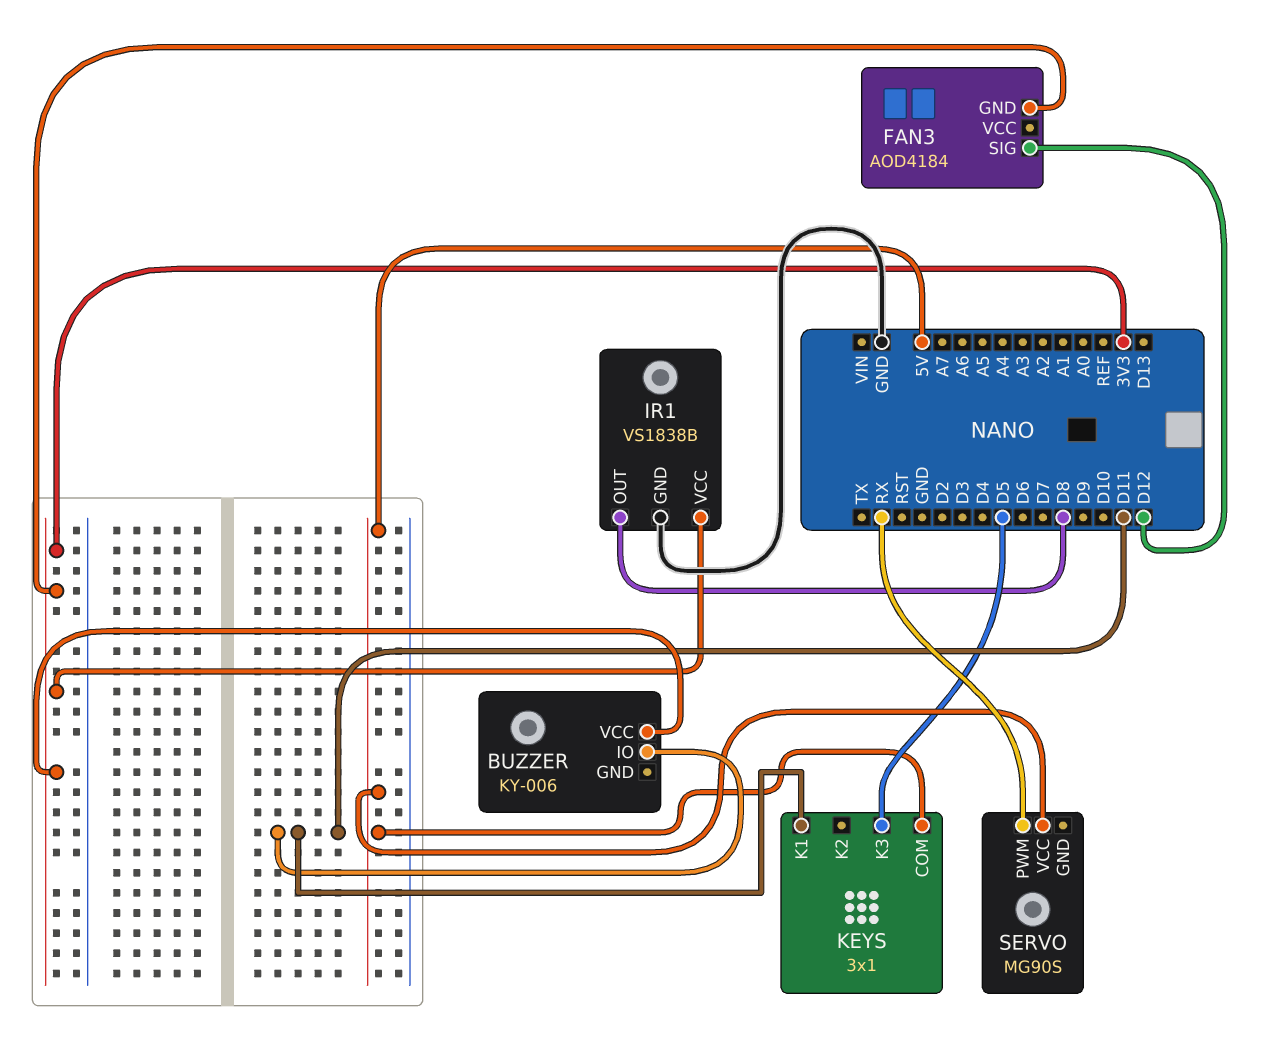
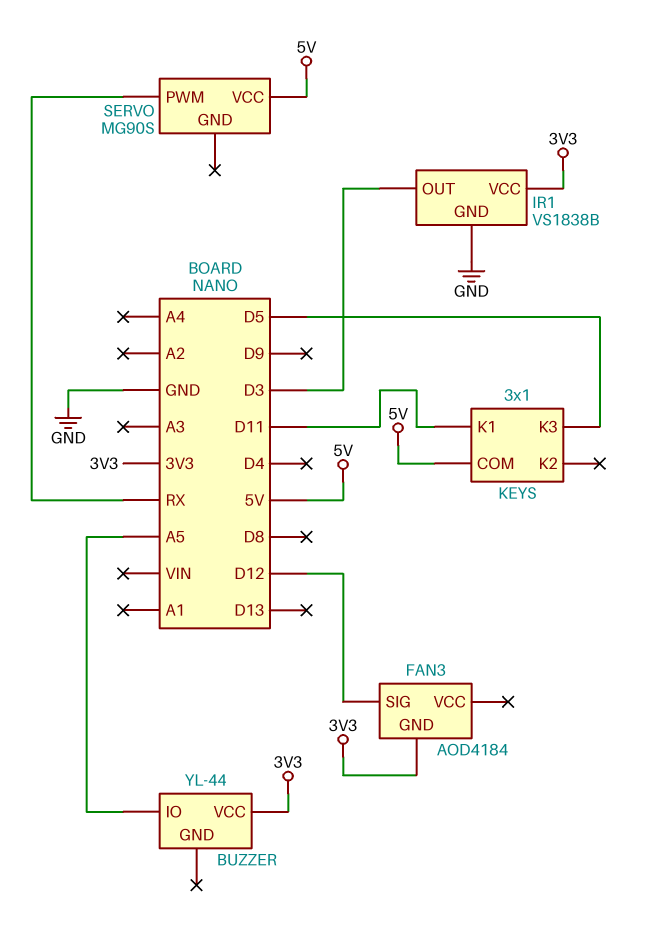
BUZZER: KY-006 -> YL-44
BUZZER pin IO: D11 -> A5
IR1 pin OUT: D8 -> D3

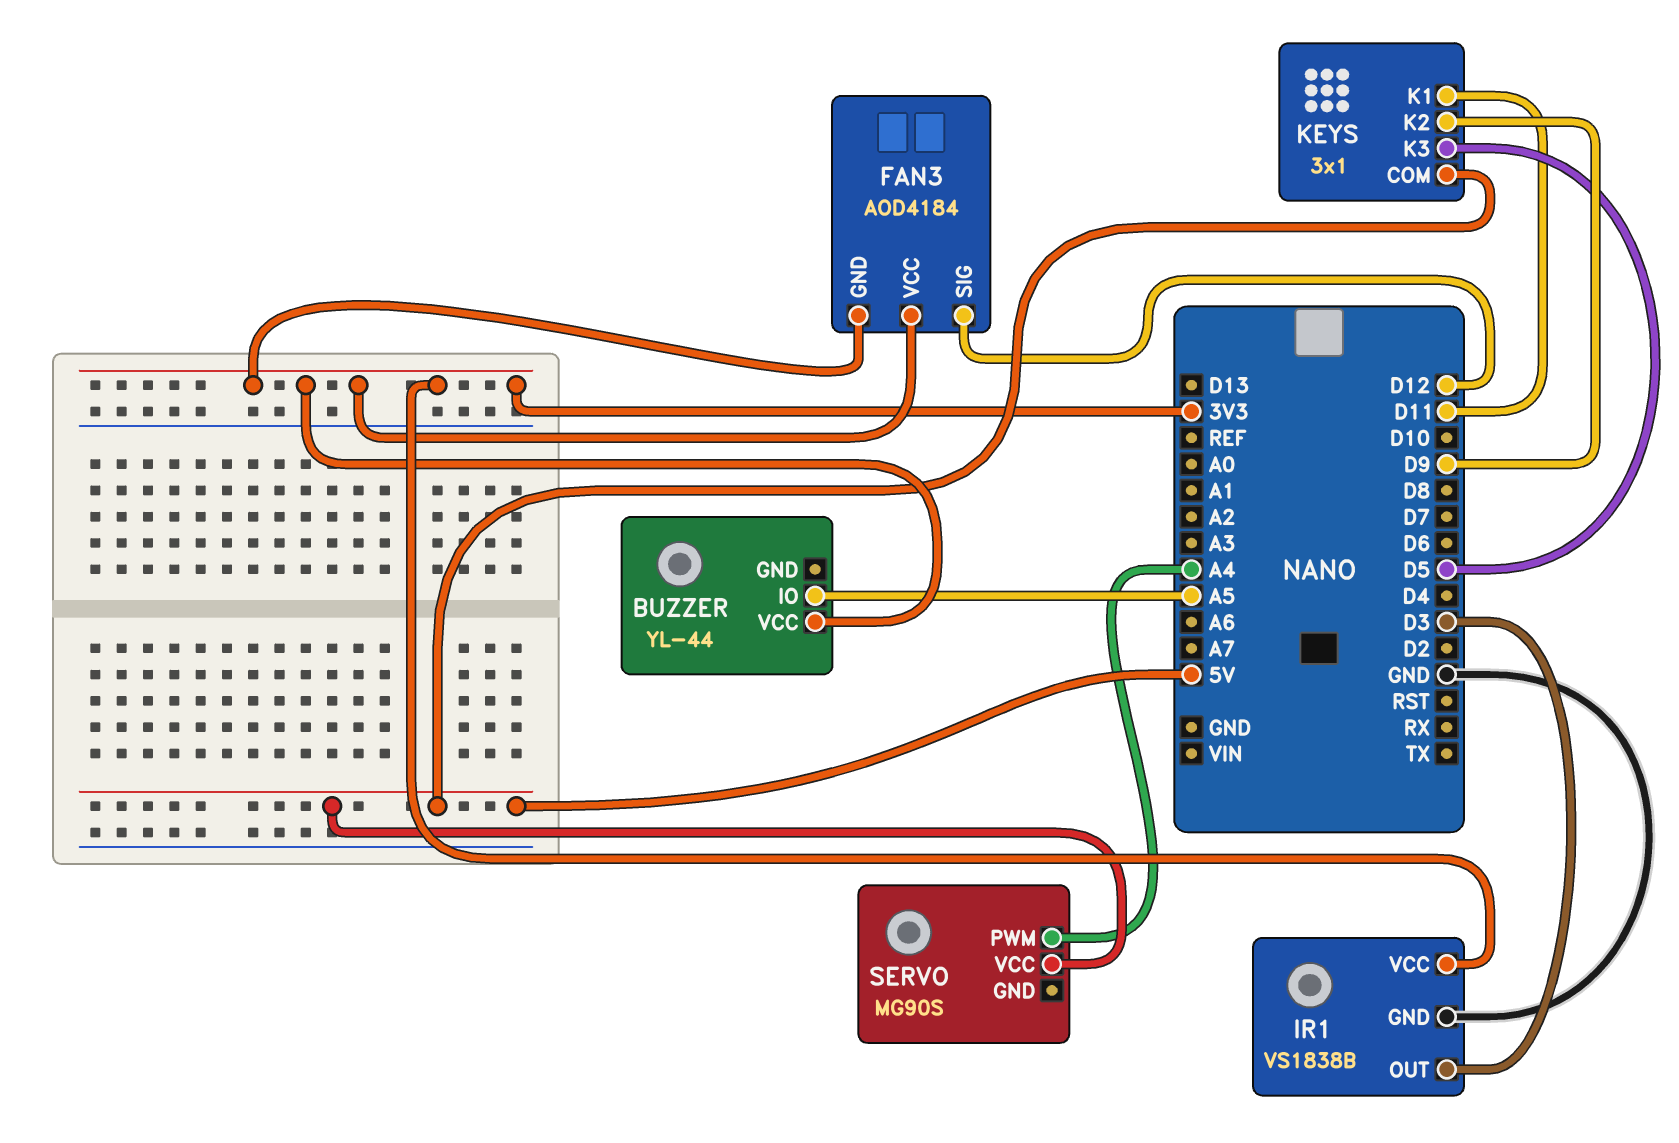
FAN3 pin VCC: none -> 3V3
KEYS pin K2: none -> D9
SERVO pin PWM: RX -> A4

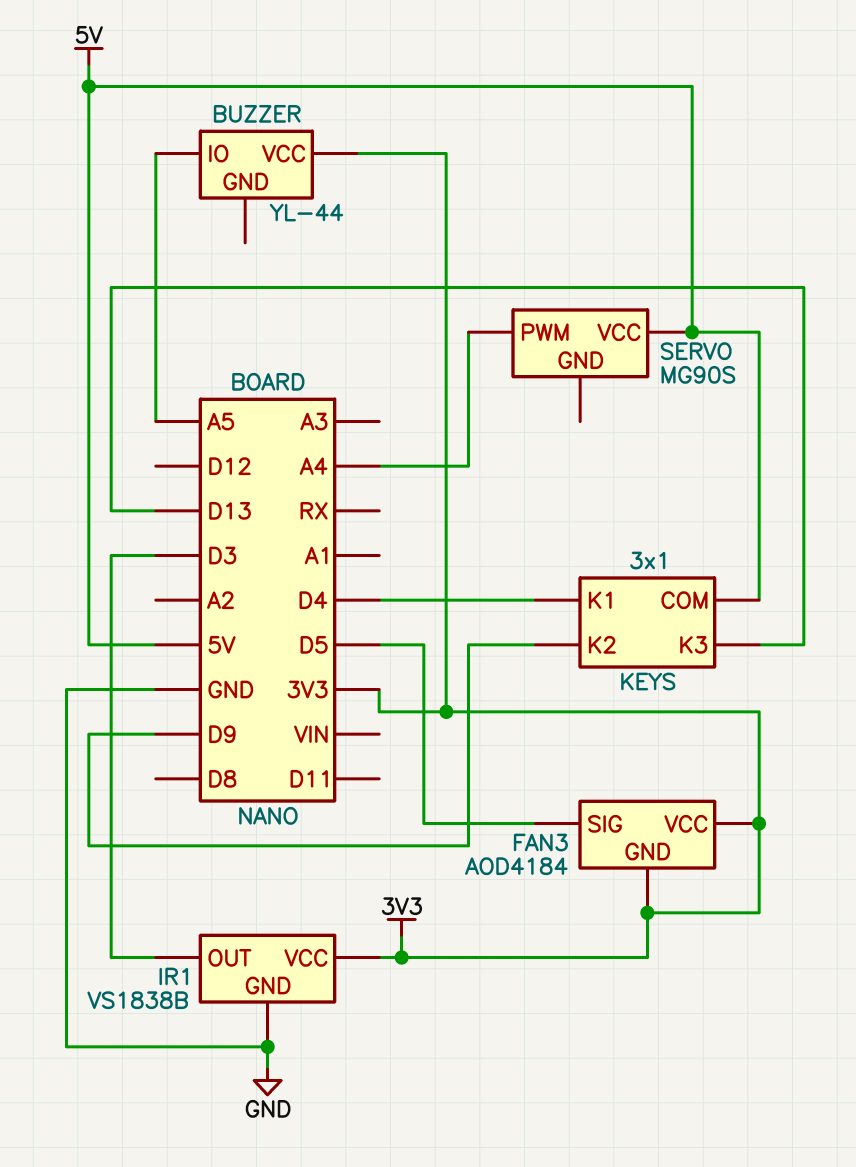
FAN3 pin SIG: D12 -> D5
KEYS pin K1: D11 -> D4
KEYS pin K3: D5 -> D13

